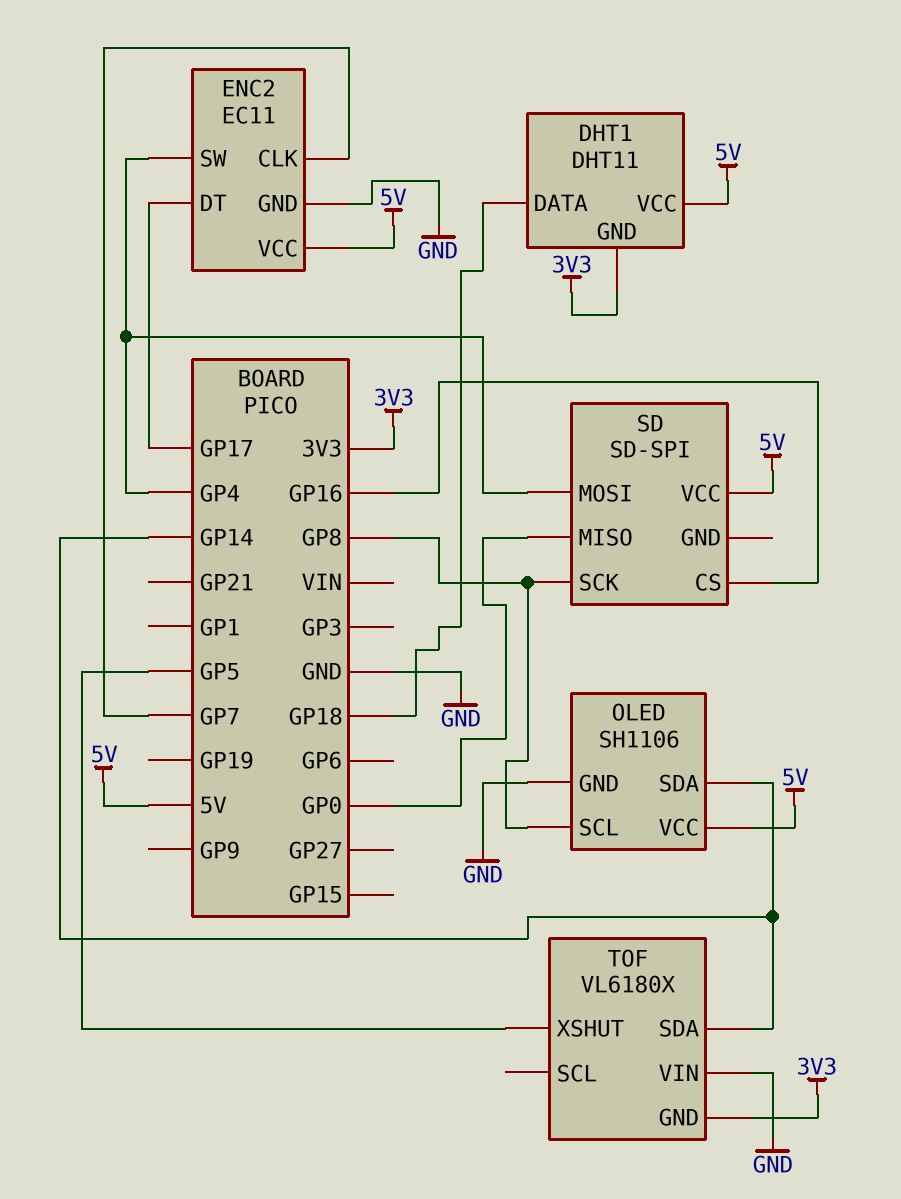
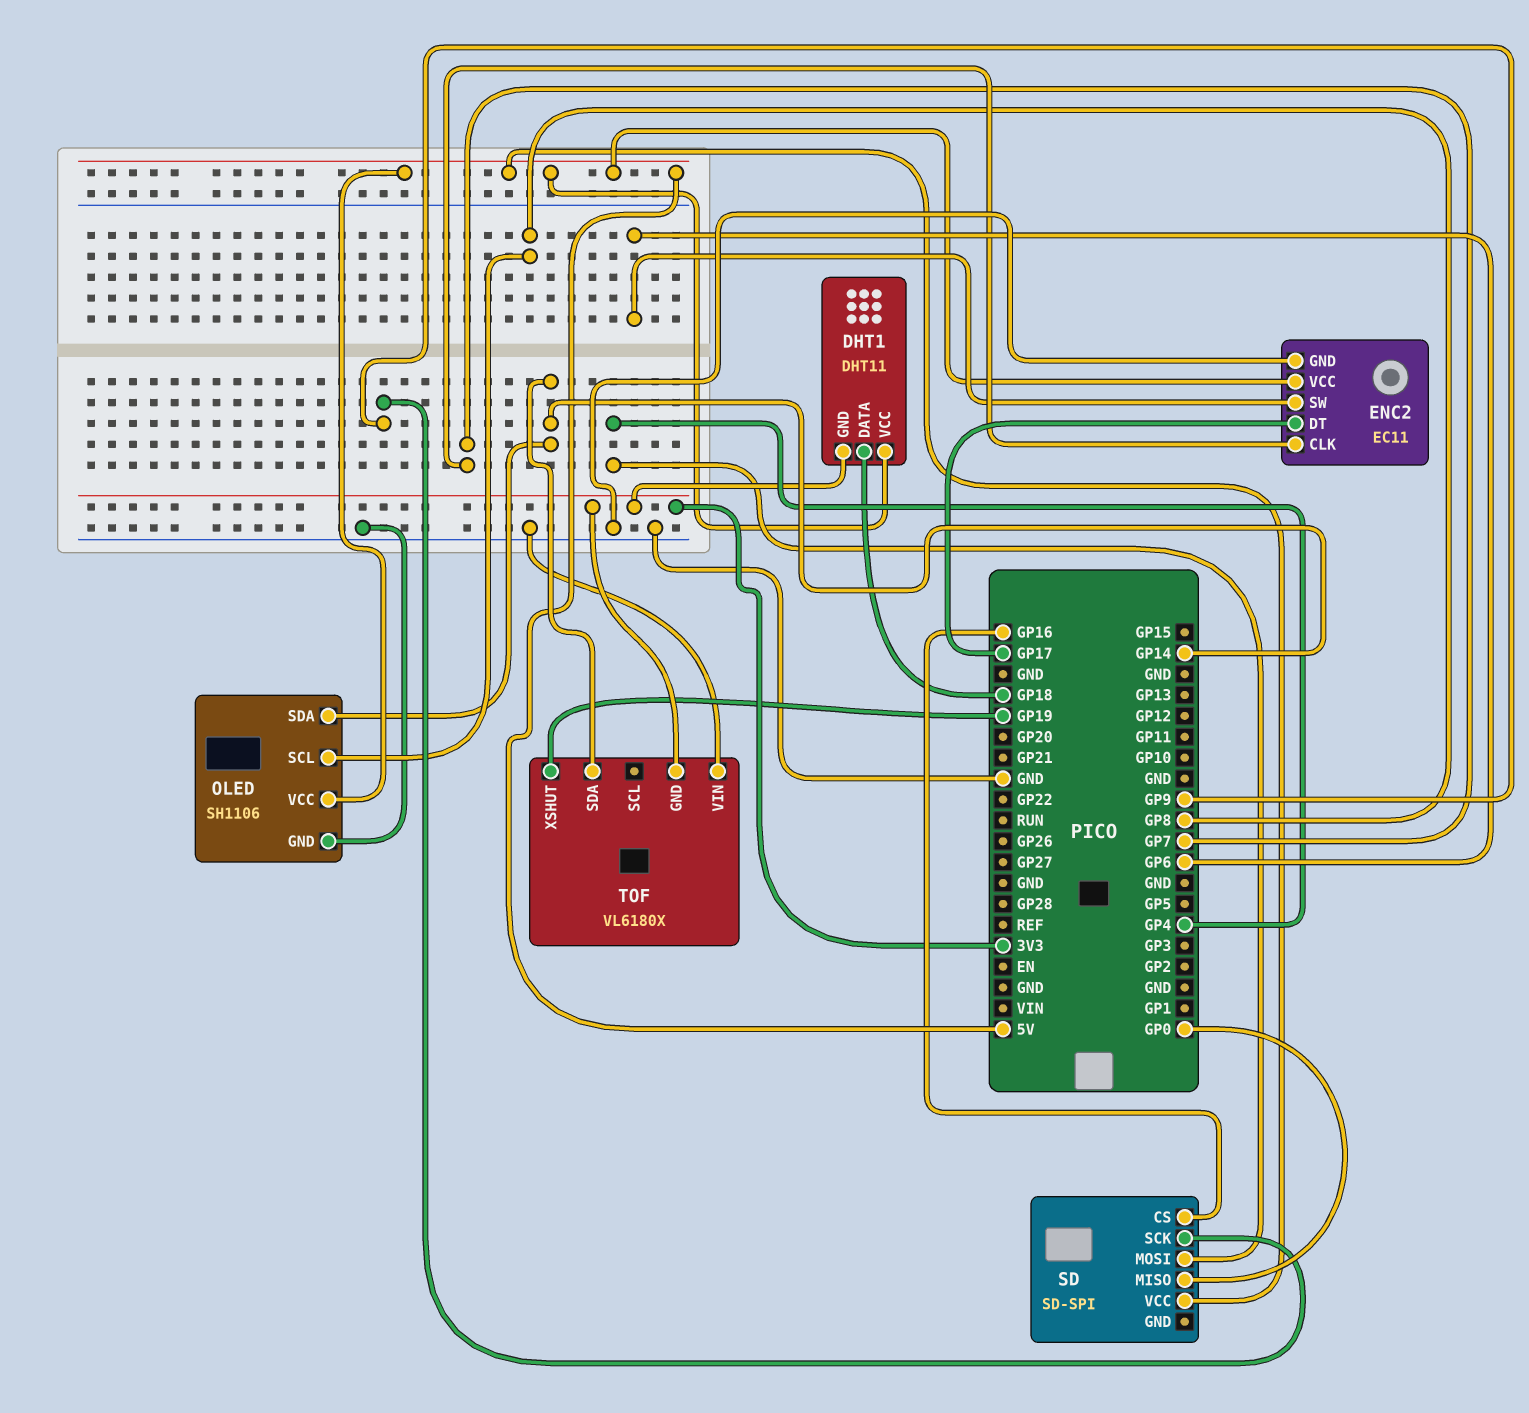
ENC2 pin SW: GP4 -> GP6
SD pin SCK: GP8 -> GP9
TOF pin XSHUT: GP5 -> GP19

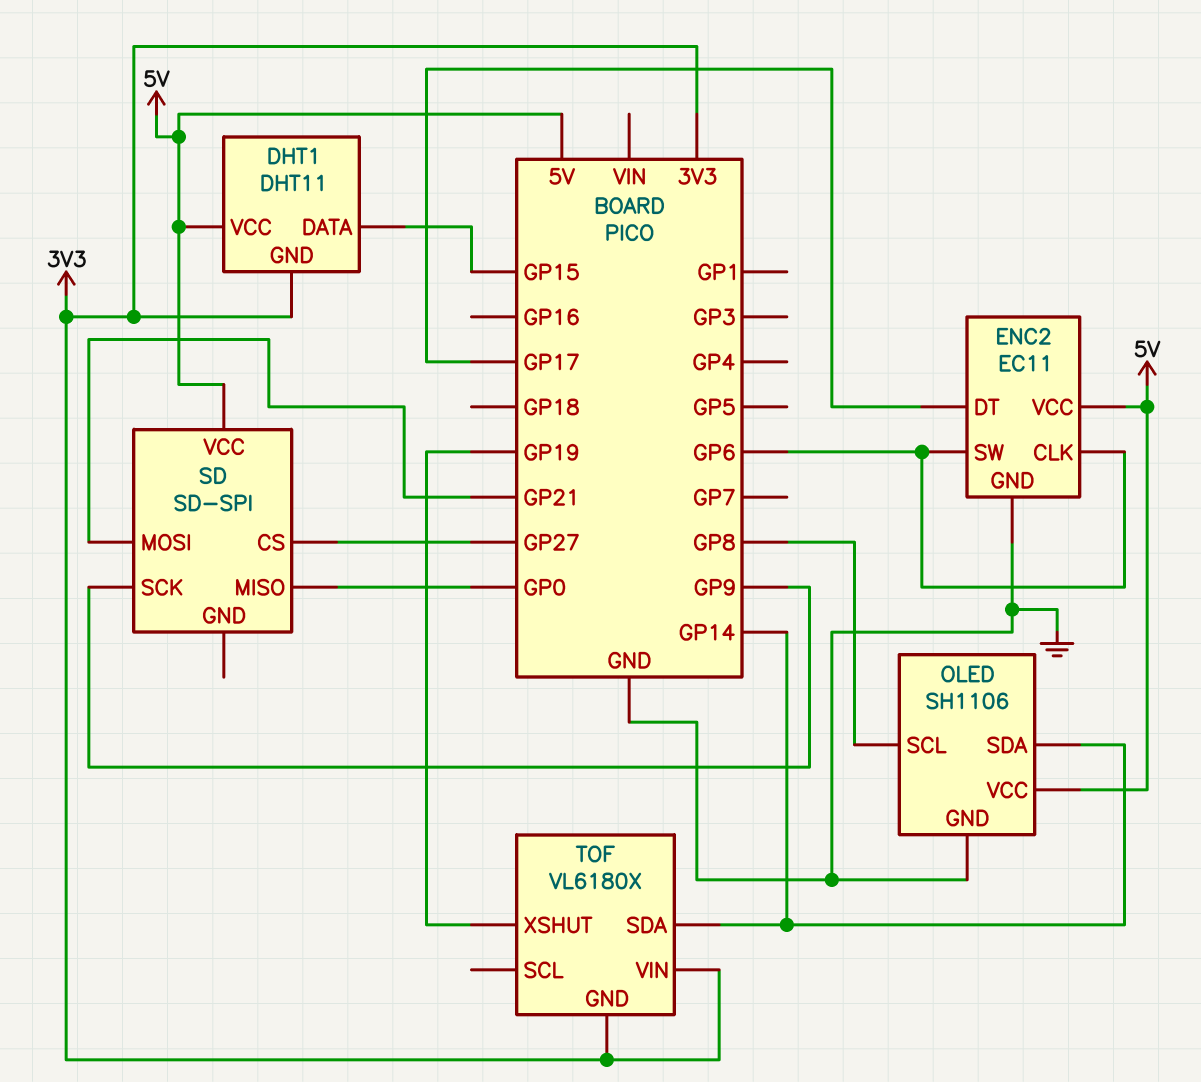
DHT1 pin DATA: GP18 -> GP15
ENC2 pin CLK: GP7 -> GP6
SD pin CS: GP16 -> GP27
SD pin MOSI: GP4 -> GP21
TOF pin VIN: GND -> 3V3

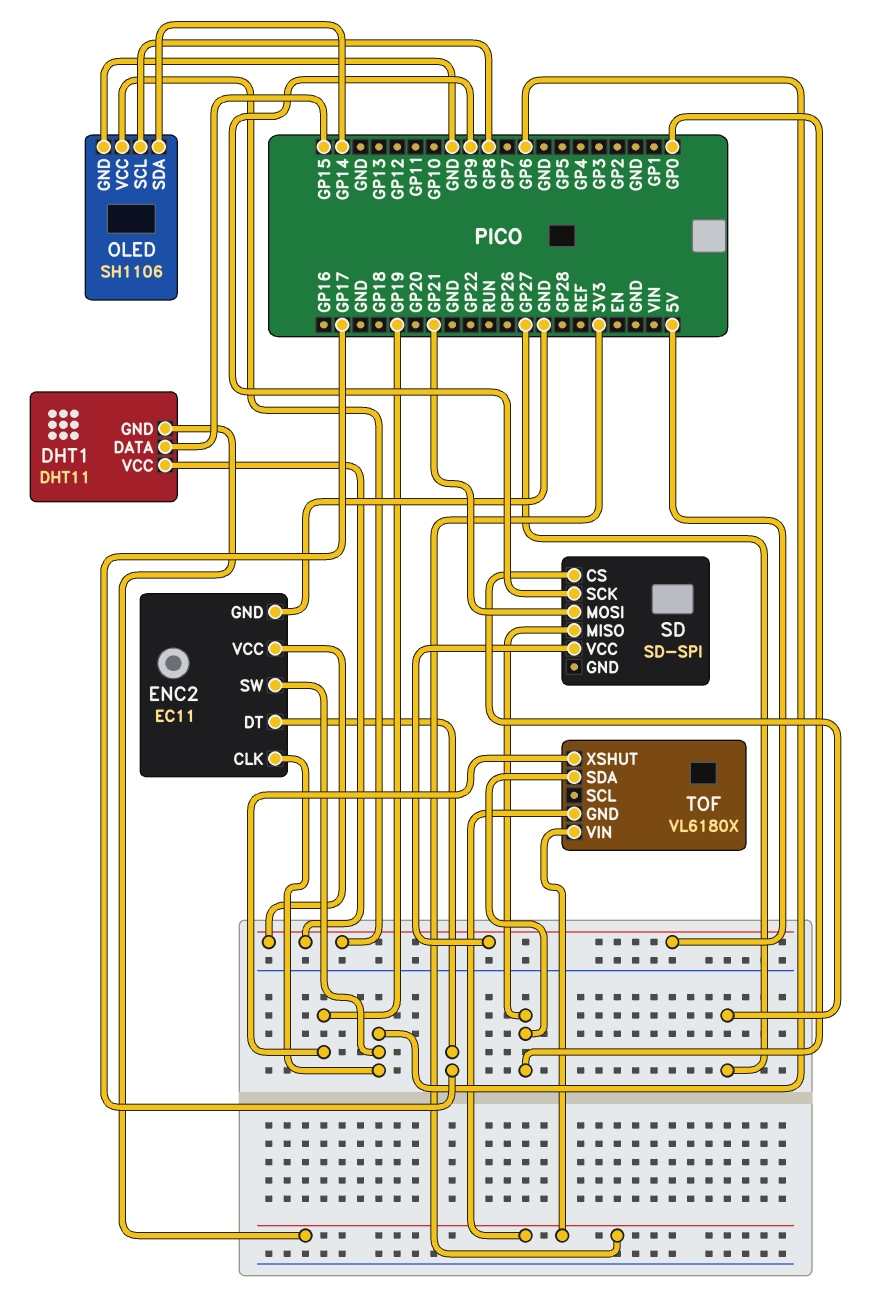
TOF pin SDA: GP14 -> GP0

